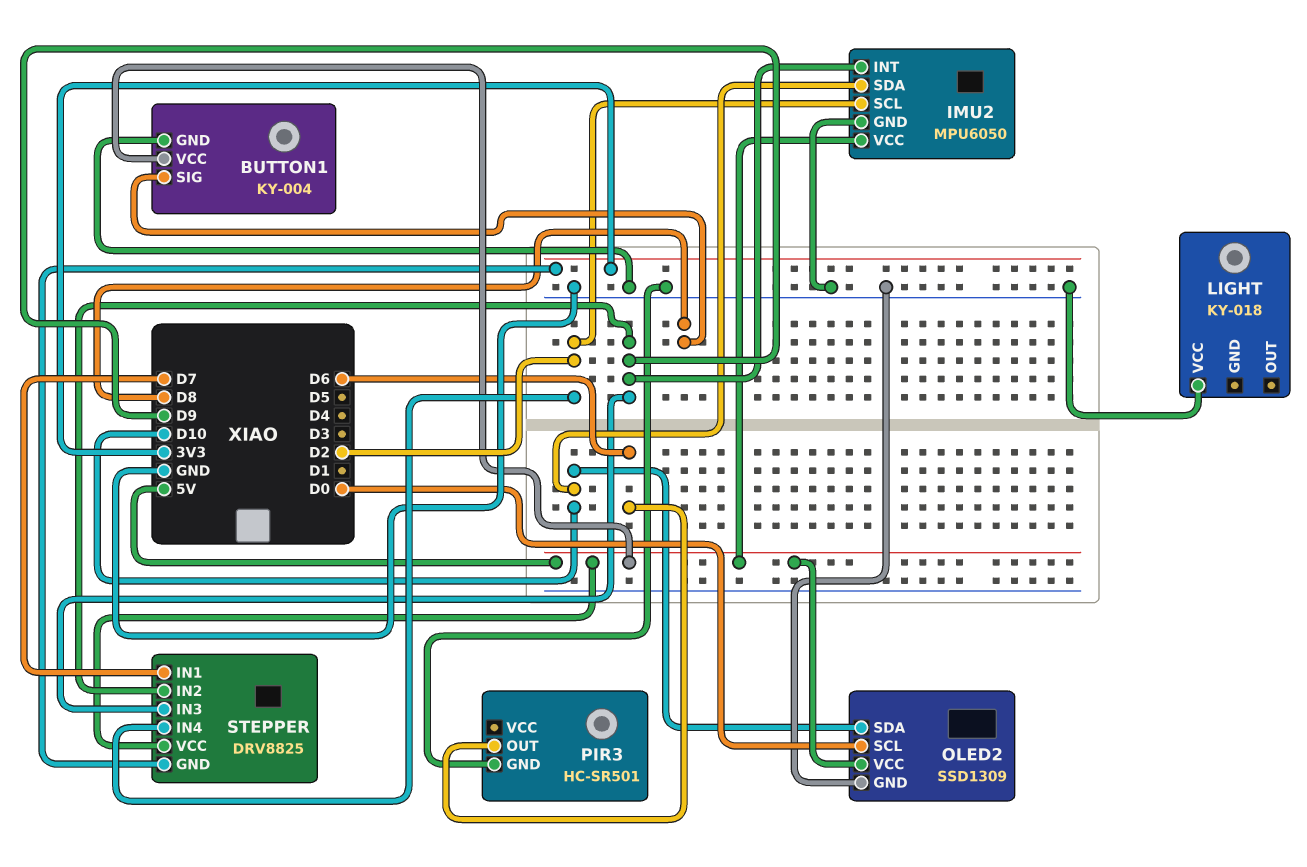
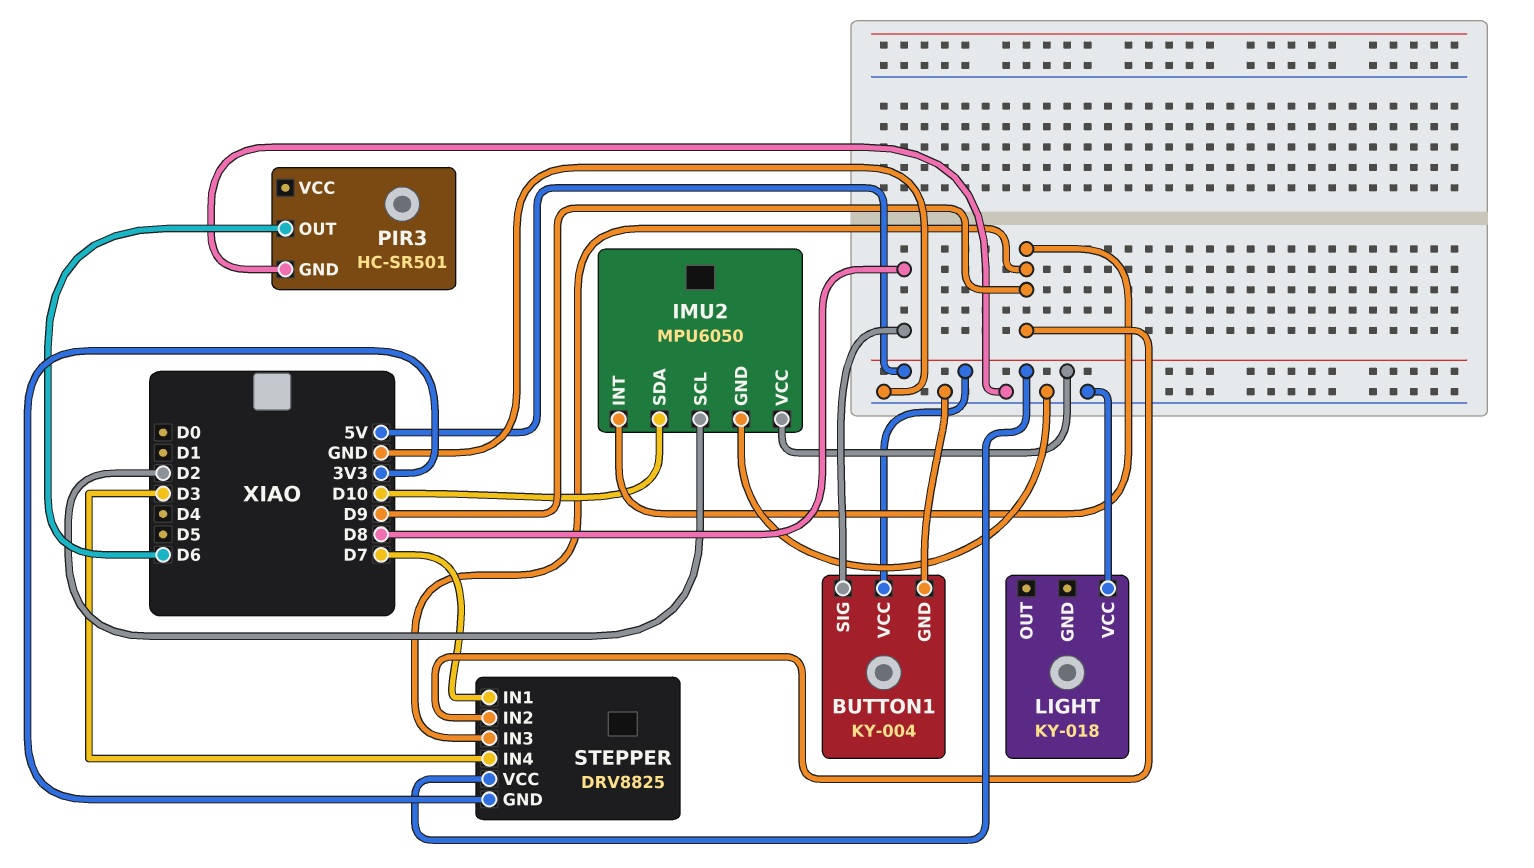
OLED2: SSD1309 -> none
OLED2 pin GND: GND -> none
OLED2 pin SCL: D0 -> none
OLED2 pin SDA: D10 -> none
OLED2 pin VCC: 5V -> none
STEPPER pin IN4: D2 -> D3

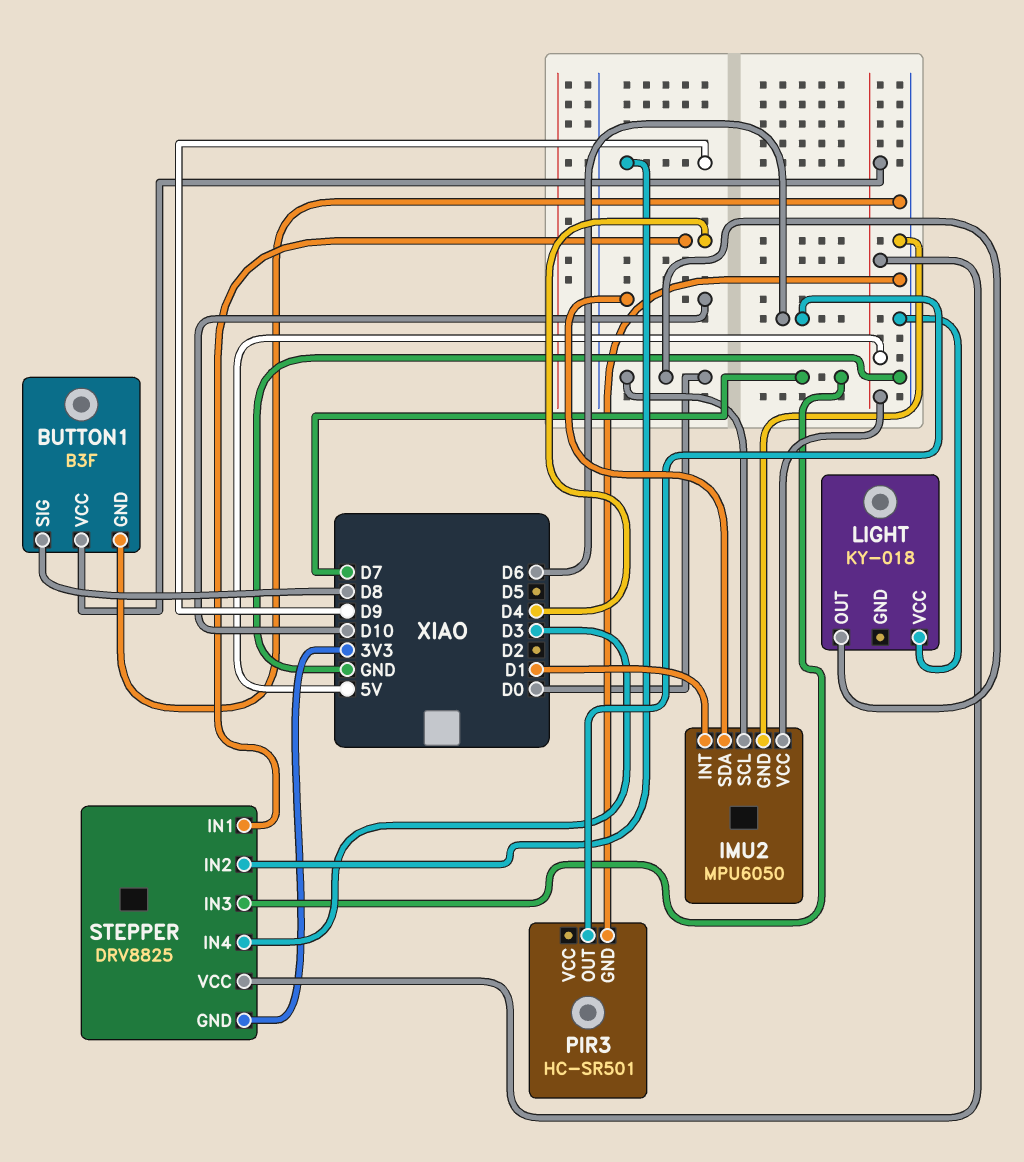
BUTTON1: KY-004 -> B3F
IMU2 pin INT: D9 -> D1
IMU2 pin SCL: D2 -> D0
LIGHT pin OUT: none -> D0
STEPPER pin IN1: D7 -> D4
STEPPER pin IN3: D9 -> D7

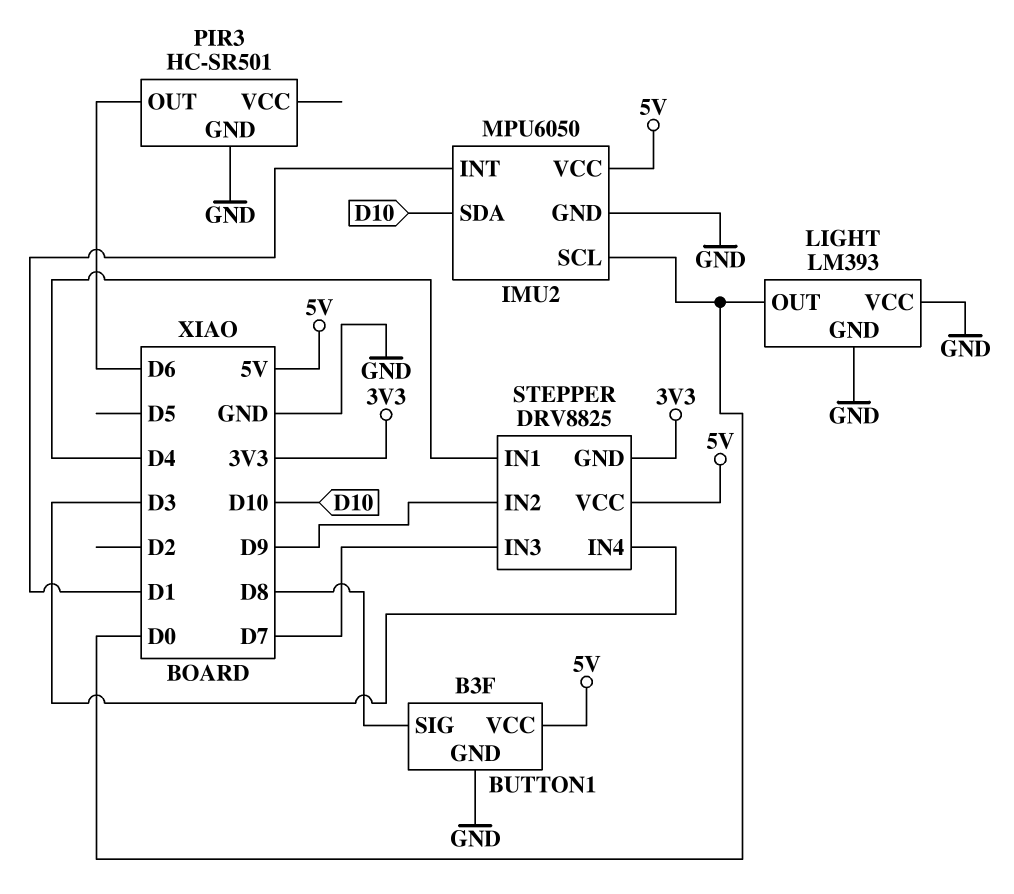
LIGHT: KY-018 -> LM393
LIGHT pin GND: none -> GND

